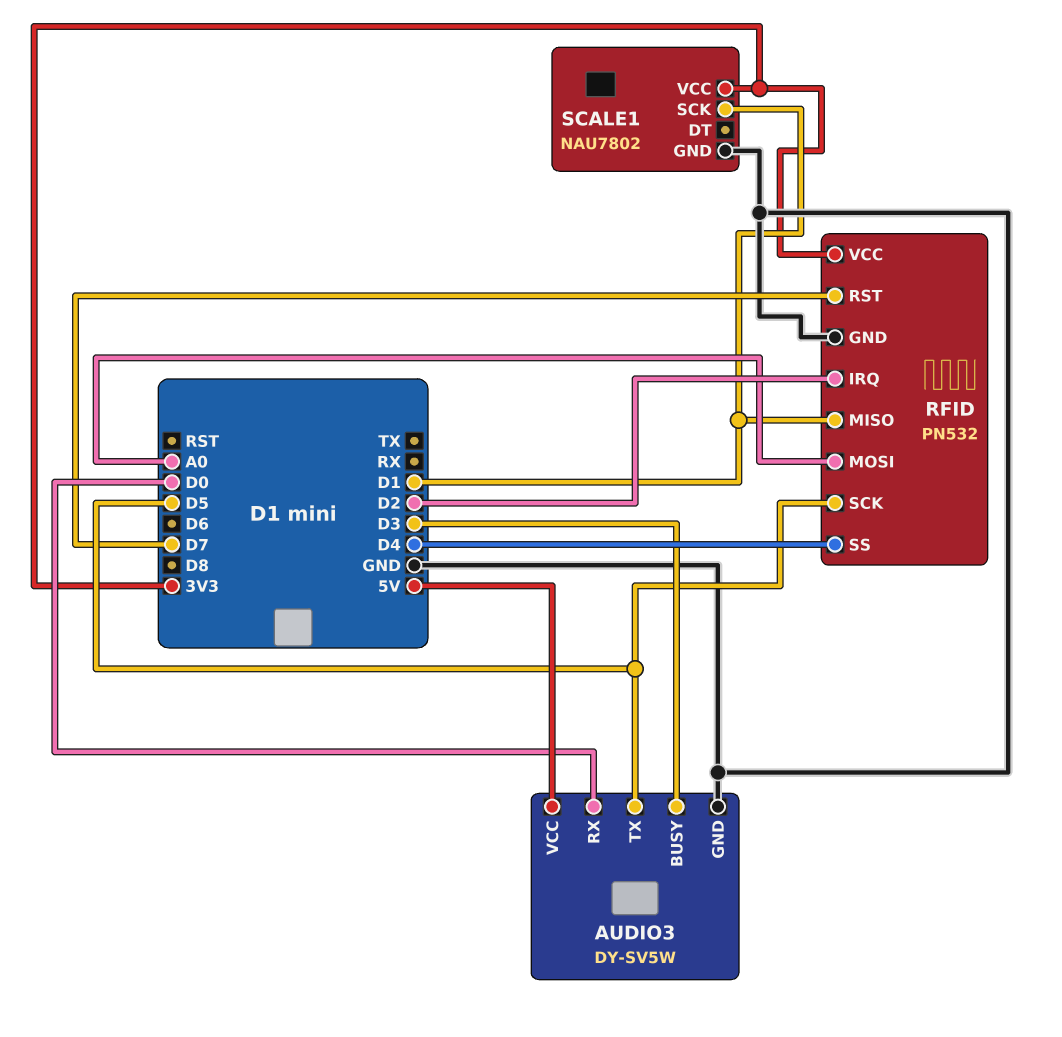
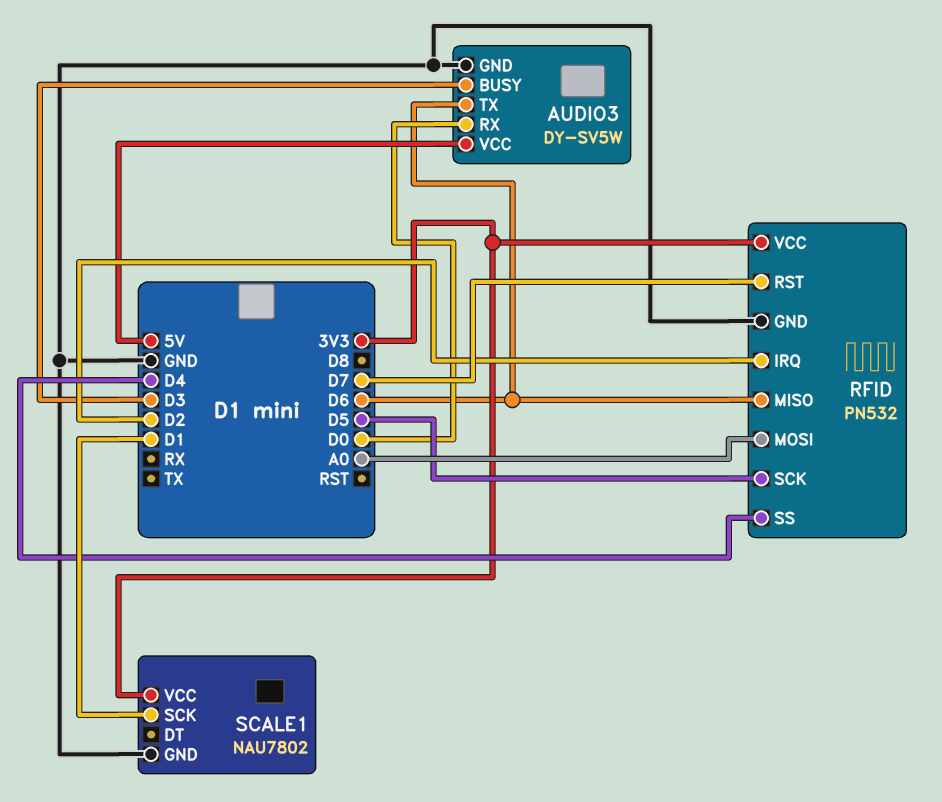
AUDIO3 pin TX: D5 -> D6
RFID pin MISO: D1 -> D6

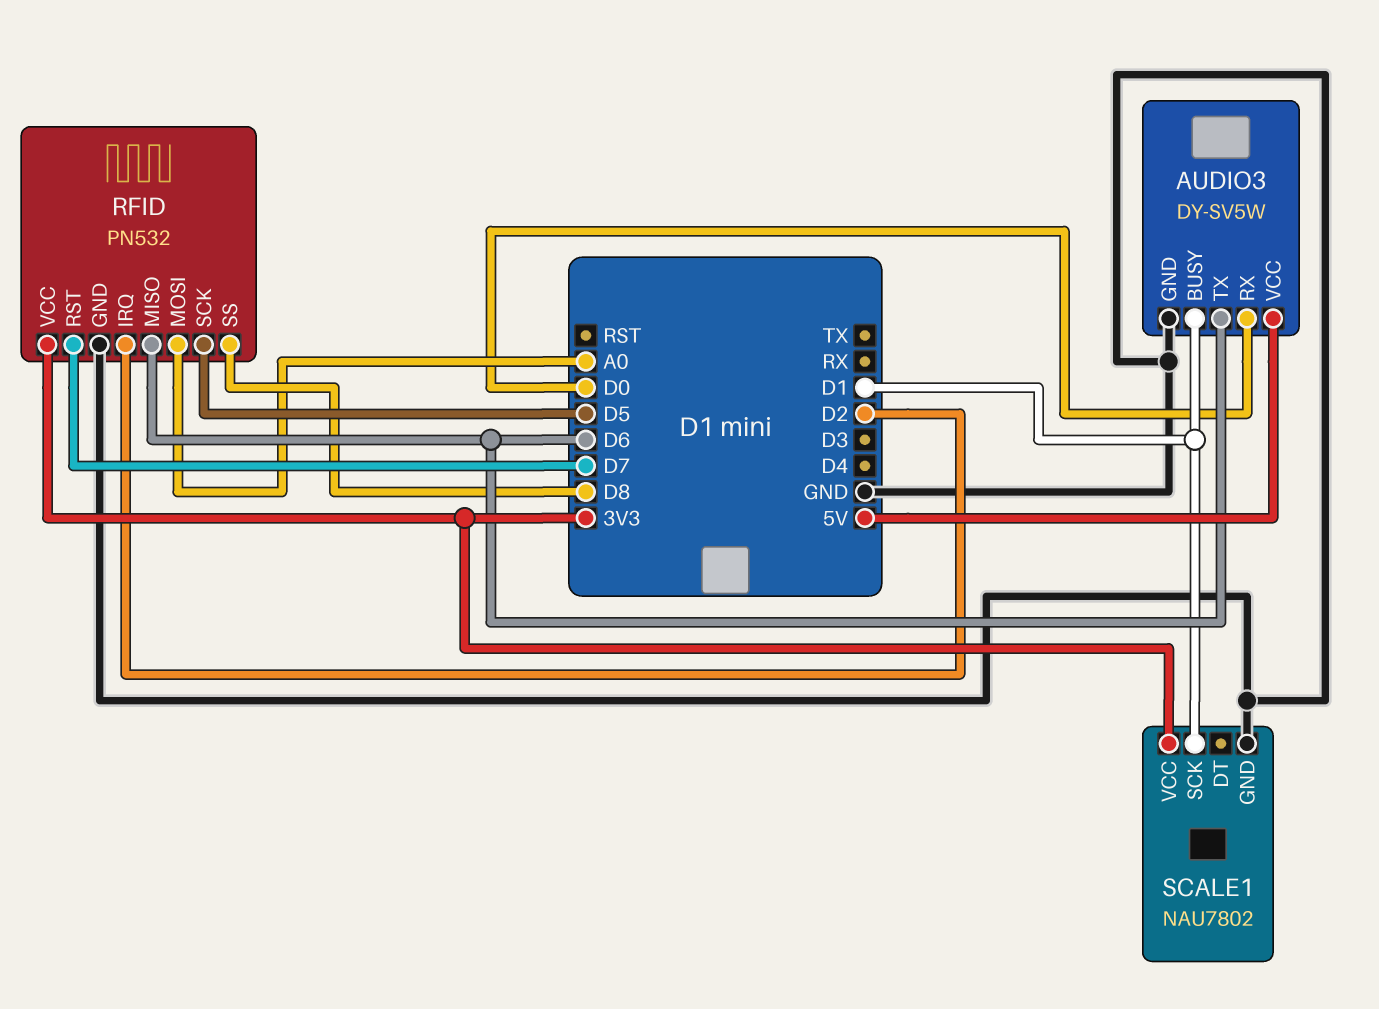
AUDIO3 pin BUSY: D3 -> D1
RFID pin SS: D4 -> D8

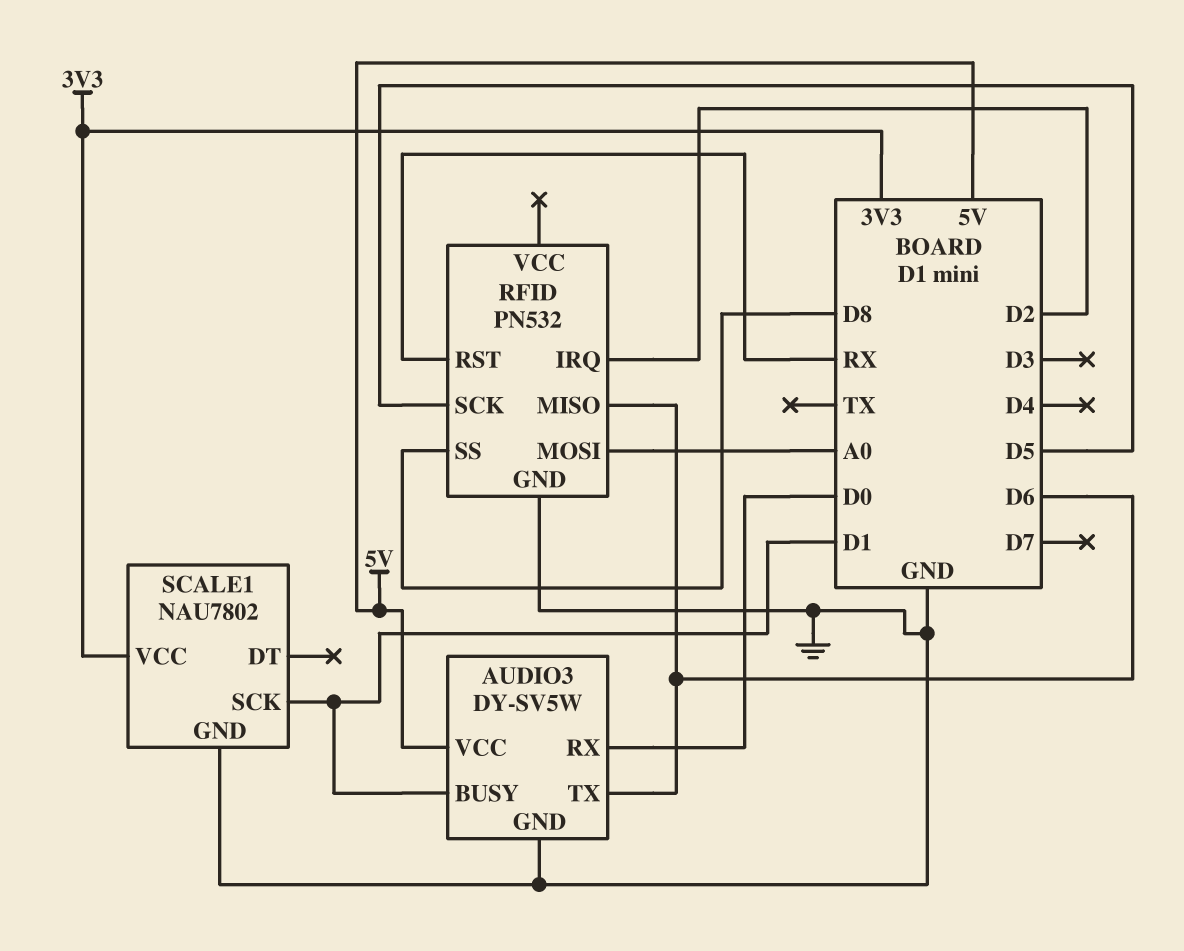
RFID pin RST: D7 -> RX
RFID pin VCC: 3V3 -> none

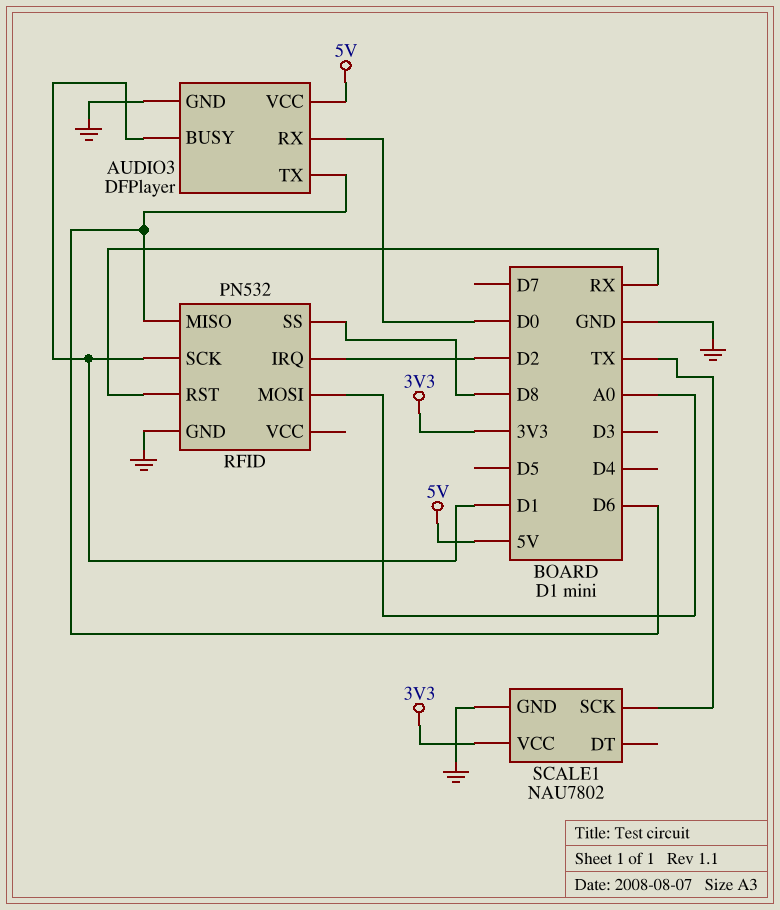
AUDIO3: DY-SV5W -> DFPlayer
RFID pin SCK: D5 -> D1
SCALE1 pin SCK: D1 -> TX

